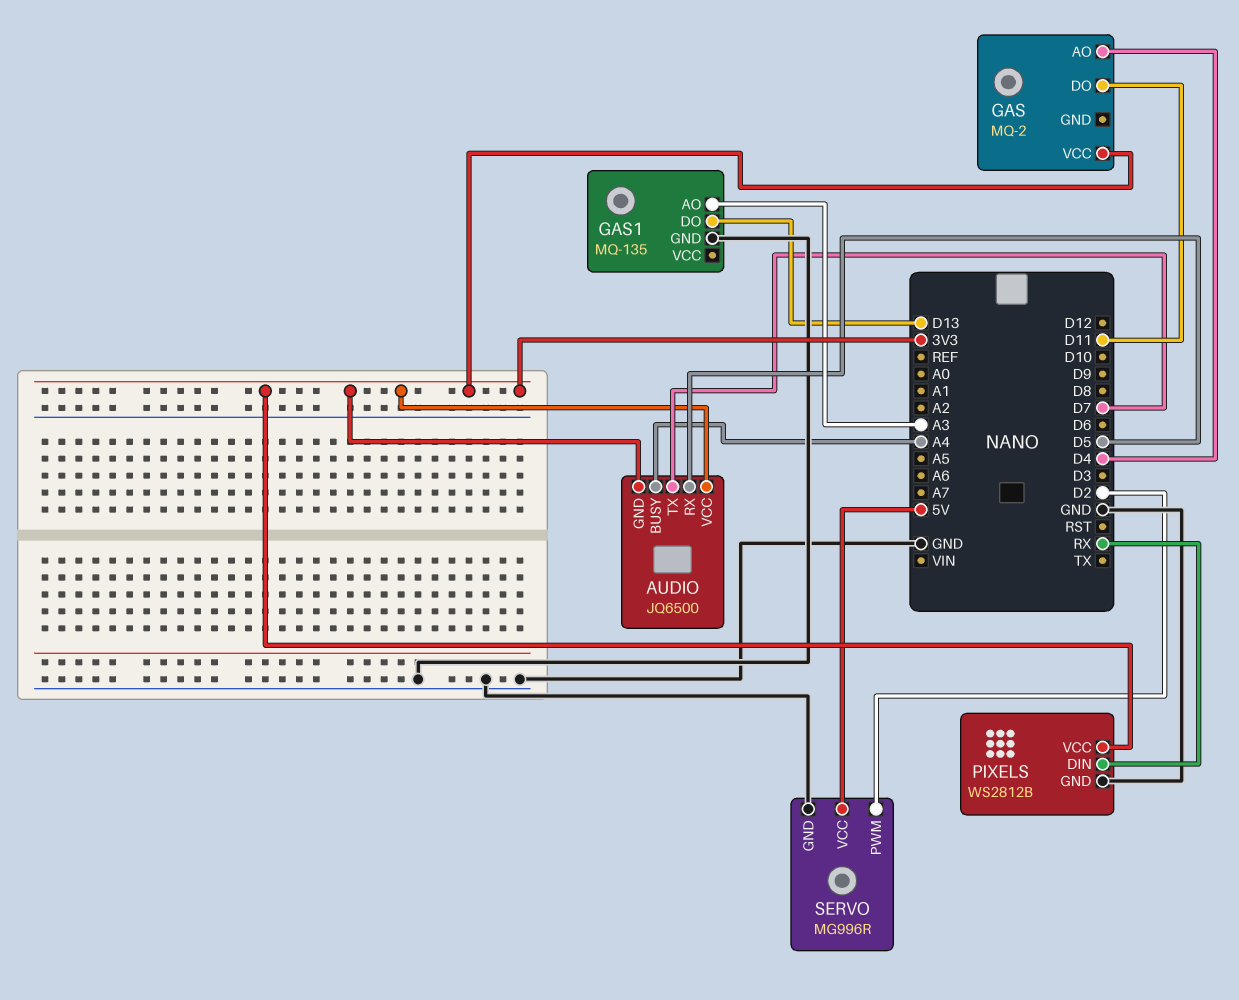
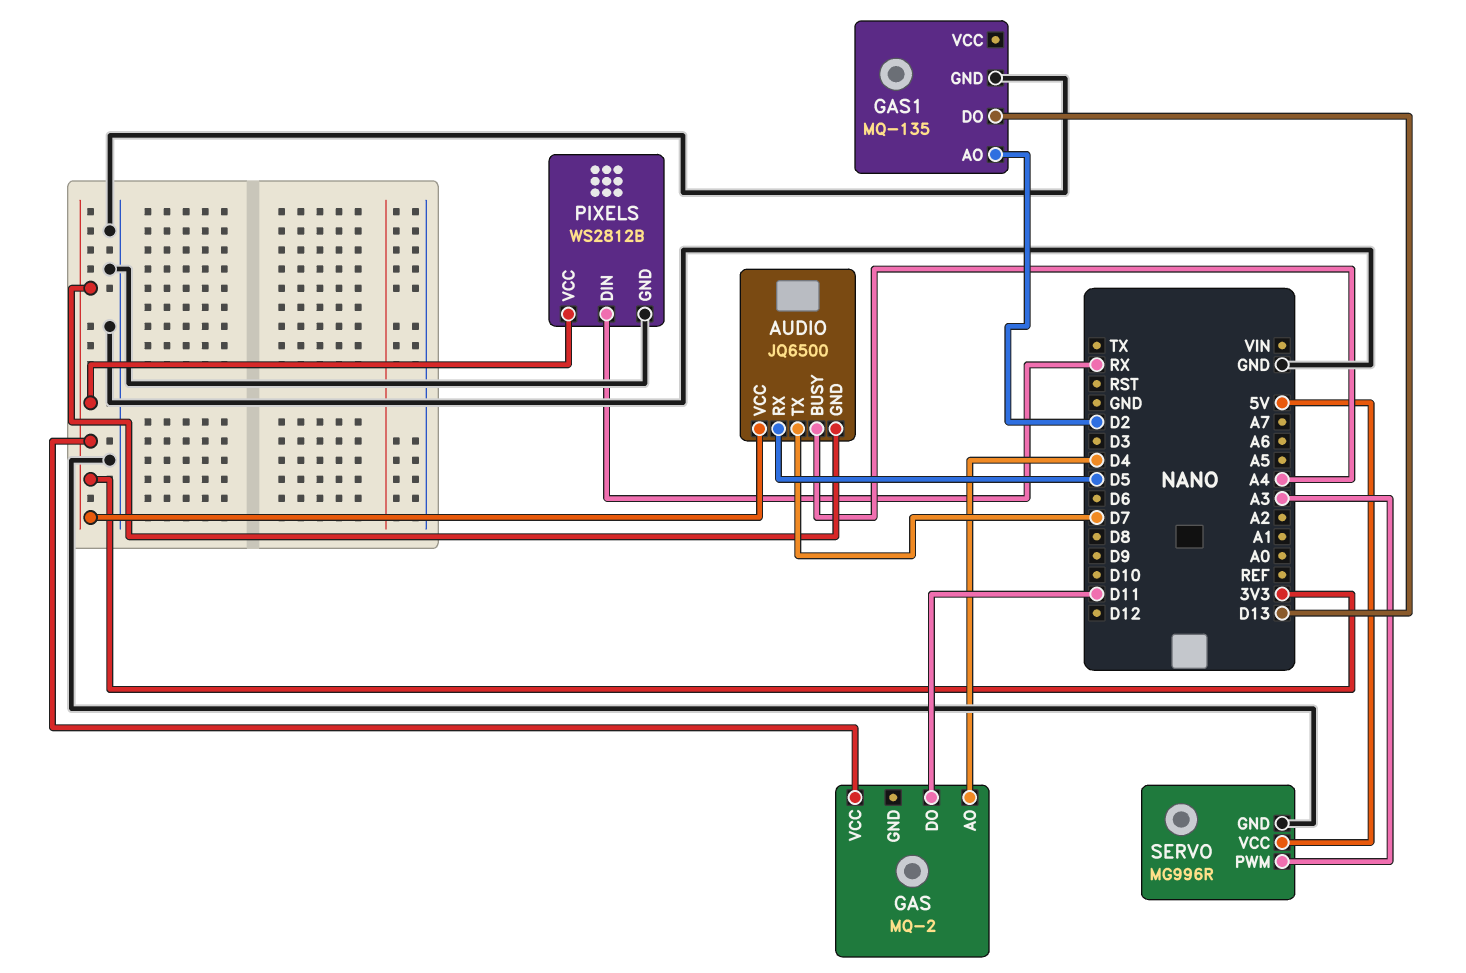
GAS1 pin AO: A3 -> D2
SERVO pin PWM: D2 -> A3

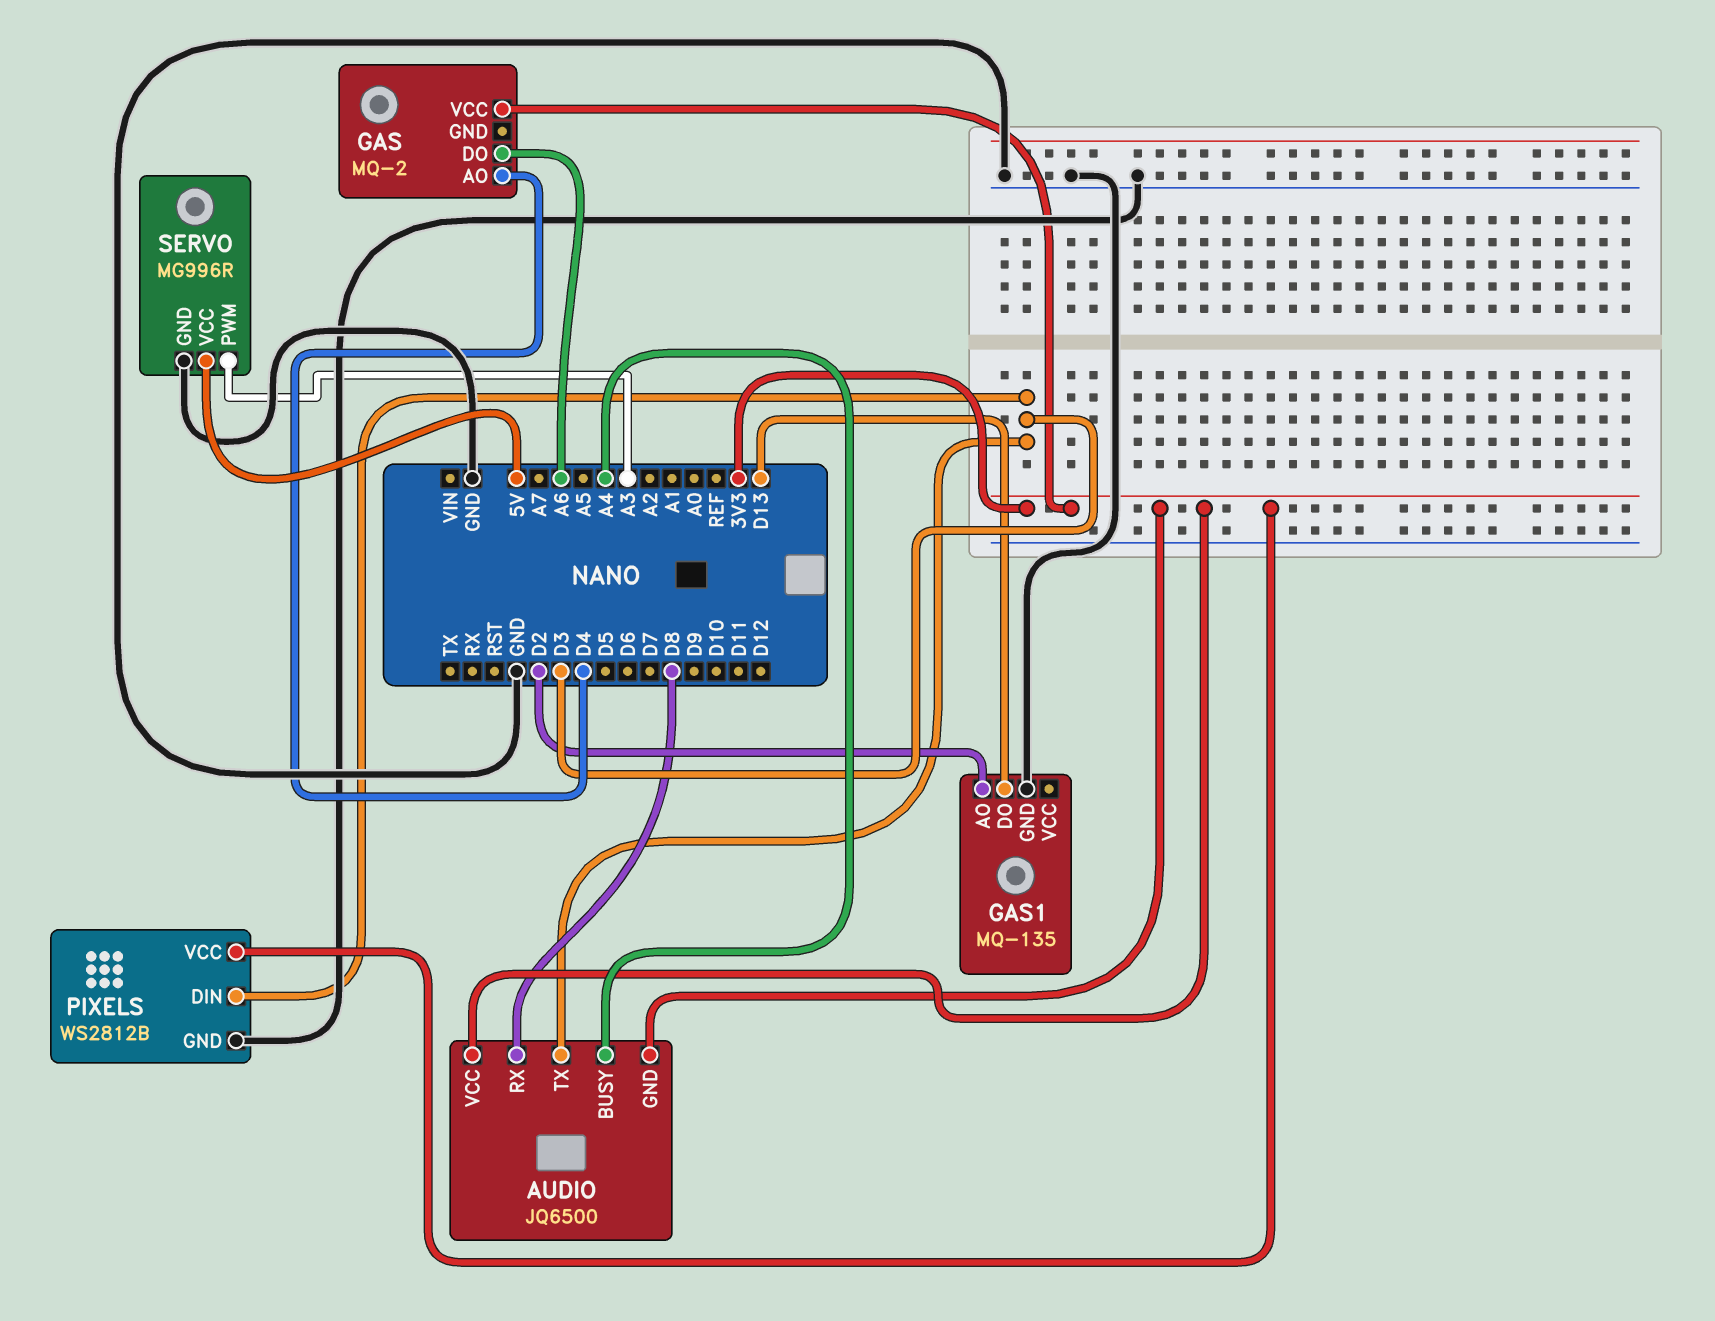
AUDIO pin RX: D5 -> D8
AUDIO pin TX: D7 -> D3
GAS pin DO: D11 -> A6
PIXELS pin DIN: RX -> D3

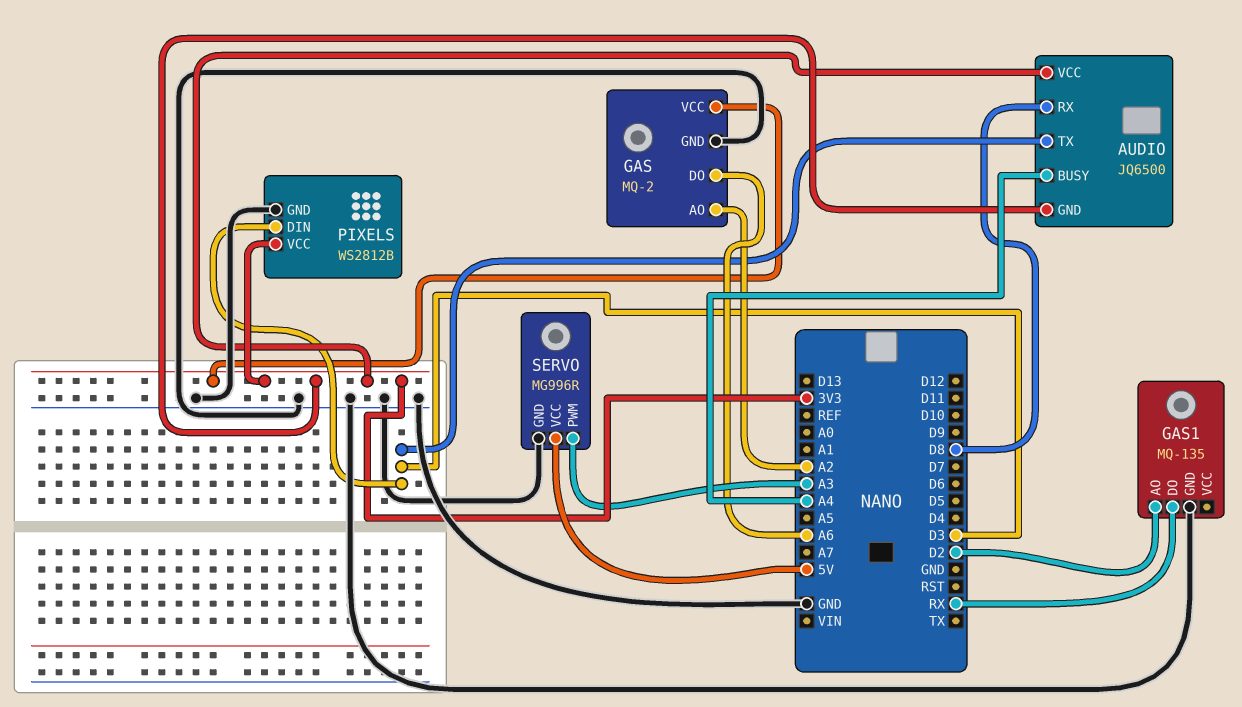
GAS pin AO: D4 -> A2
GAS pin GND: none -> GND
GAS1 pin DO: D13 -> RX

